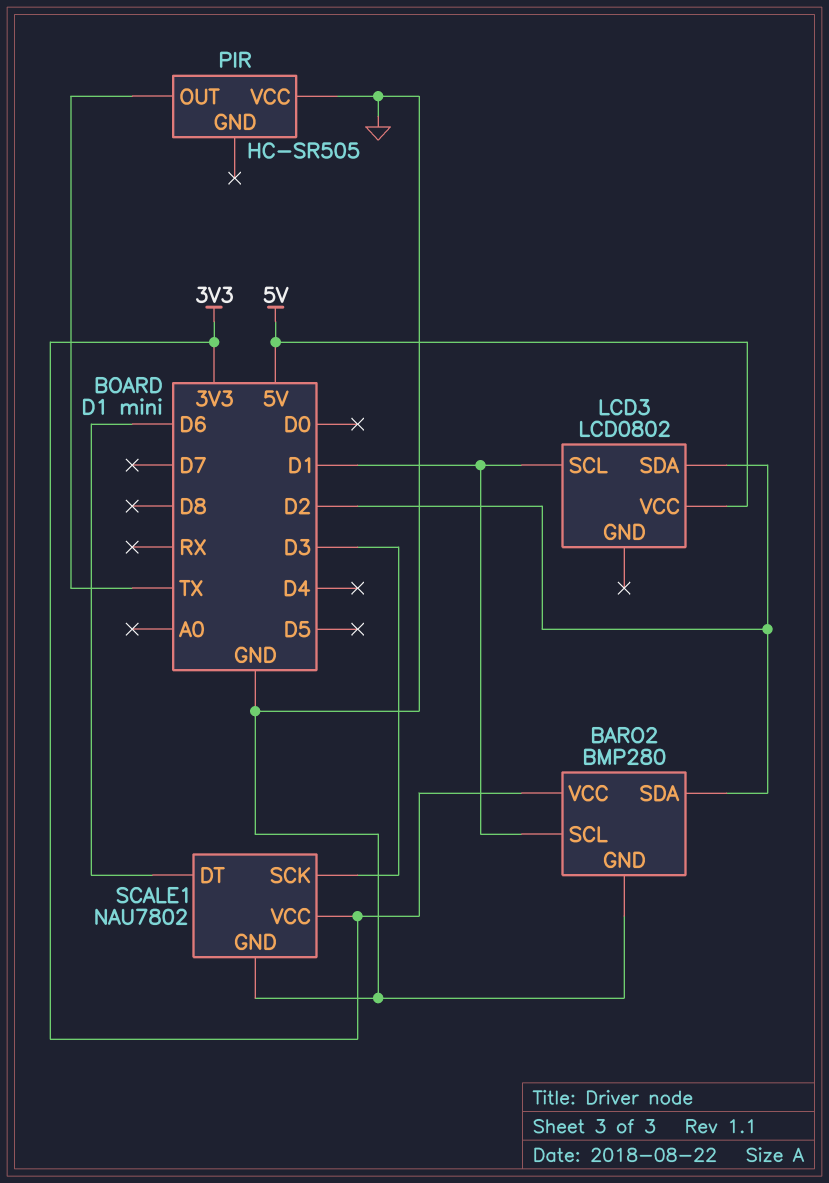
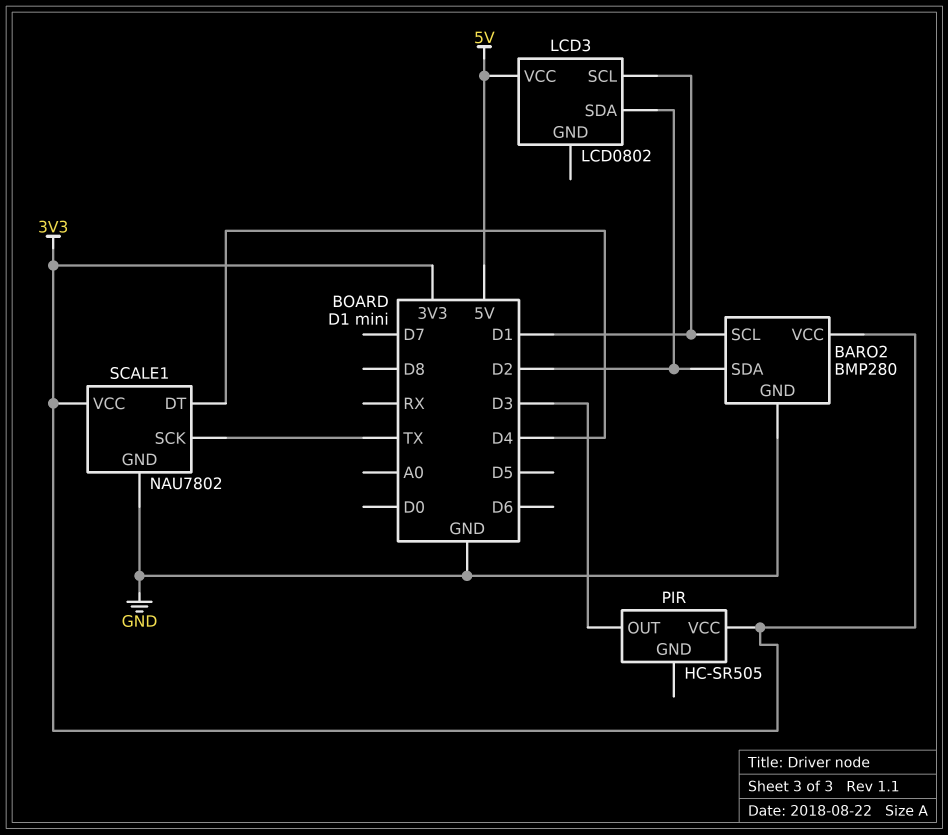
PIR pin OUT: TX -> D3
PIR pin VCC: GND -> 3V3
SCALE1 pin DT: D6 -> D4
SCALE1 pin SCK: D3 -> TX

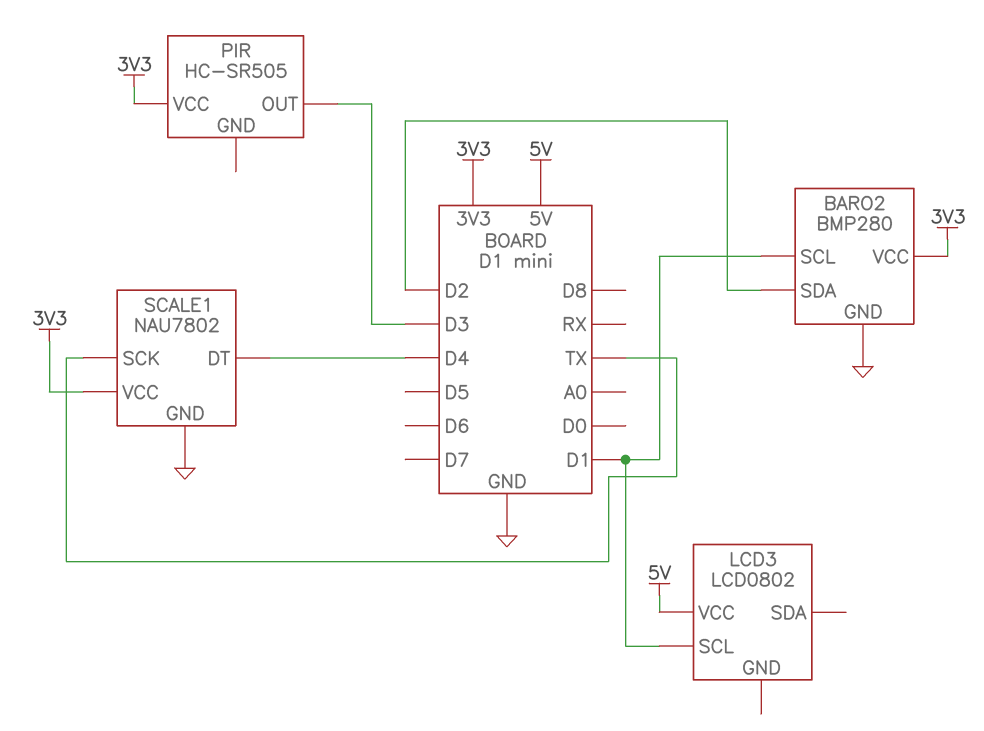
LCD3 pin SDA: D2 -> none

